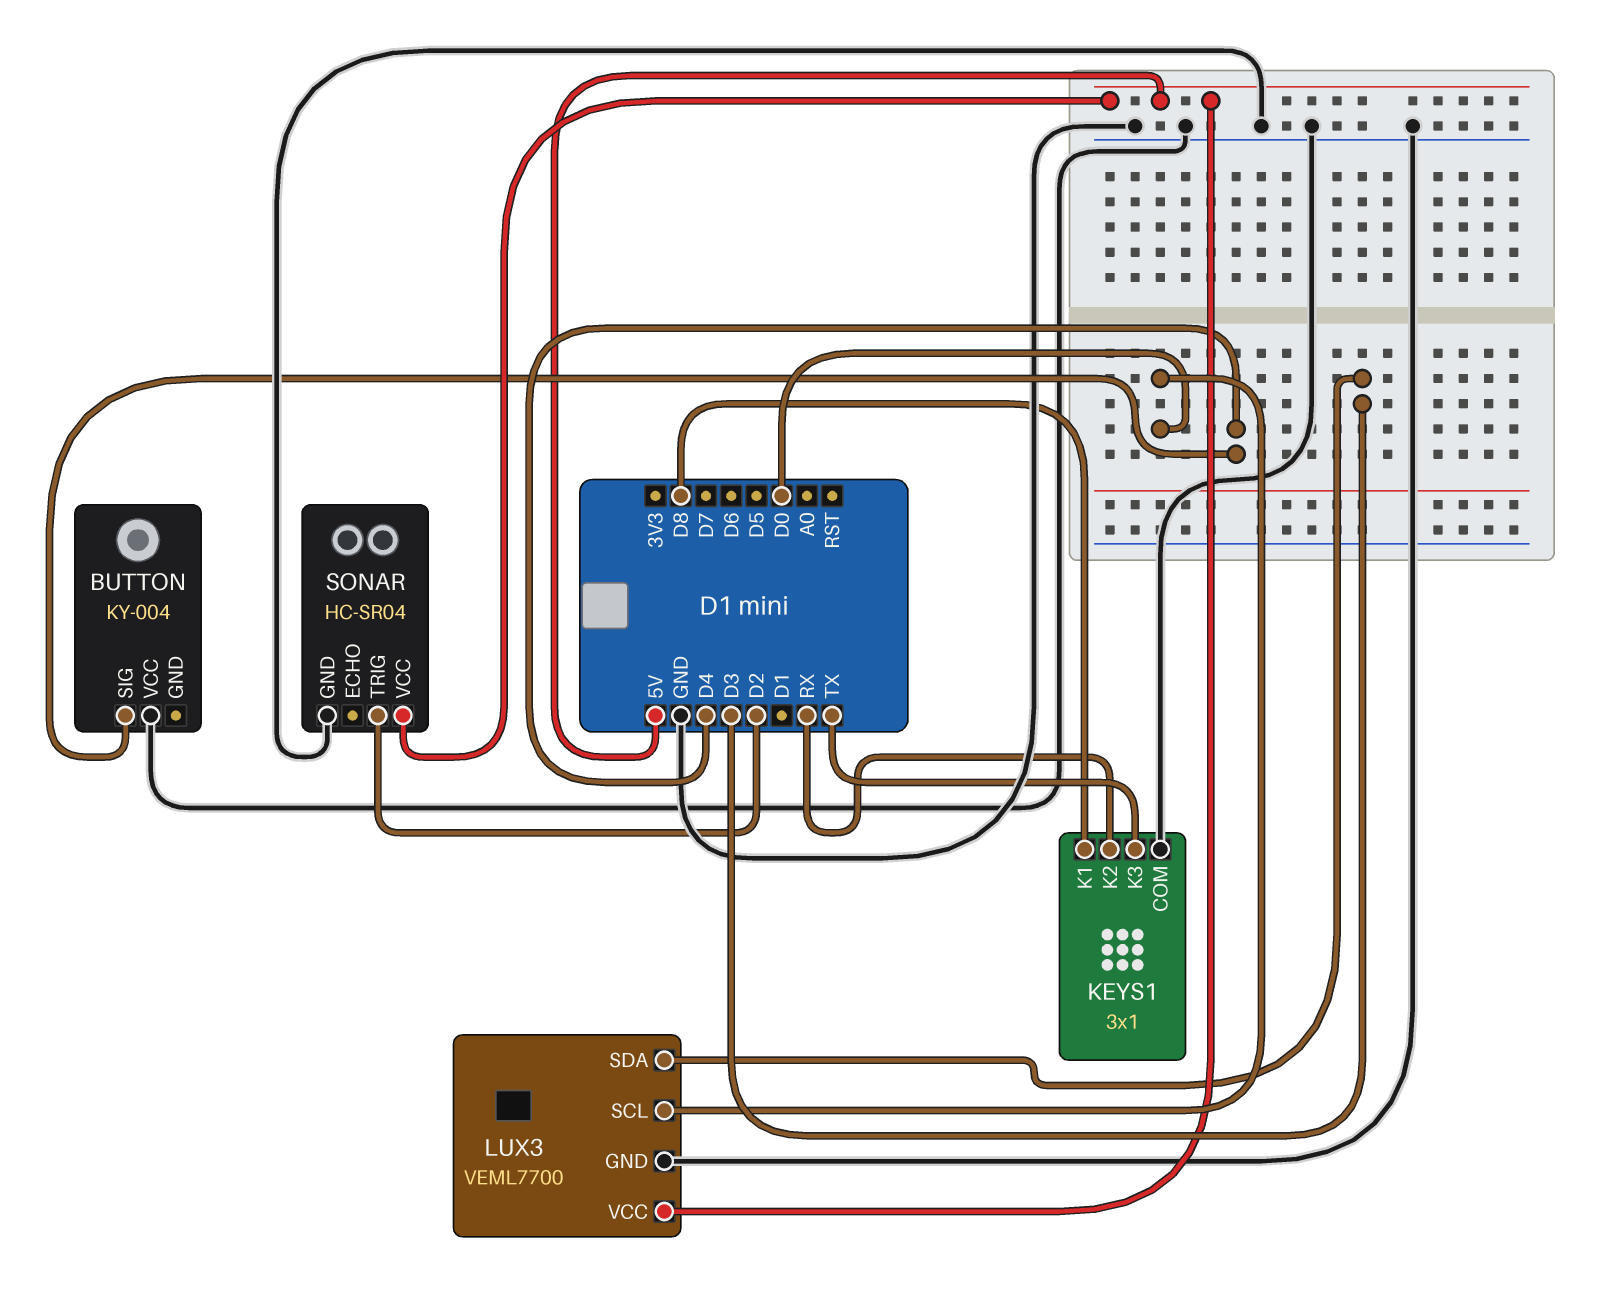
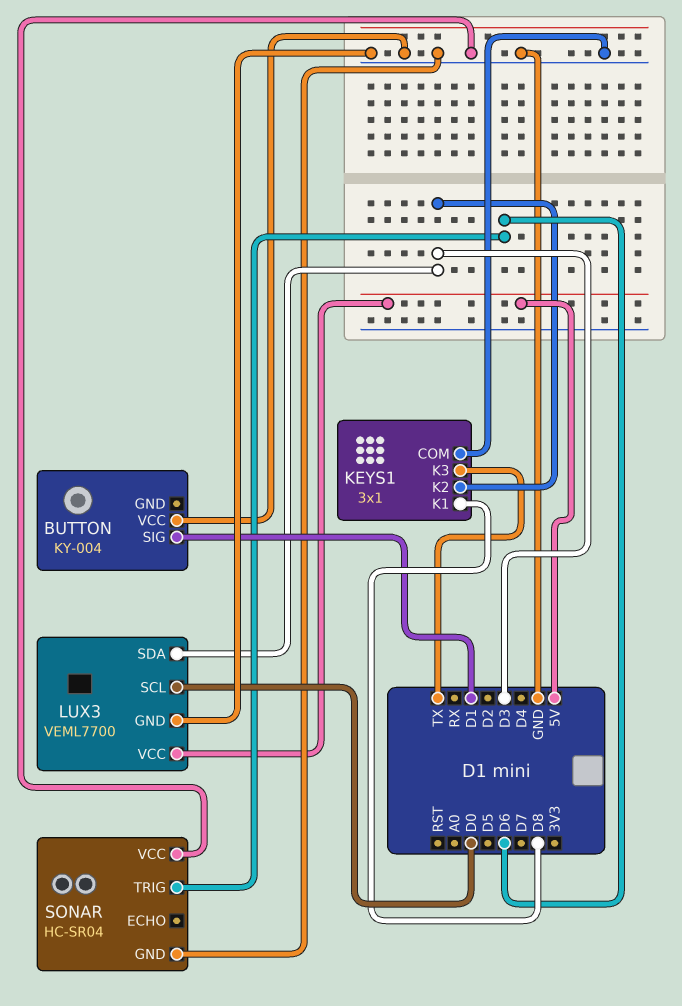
BUTTON pin SIG: D4 -> D1
KEYS1 pin K2: RX -> D3
SONAR pin TRIG: D2 -> D6
SONAR pin VCC: 5V -> GND

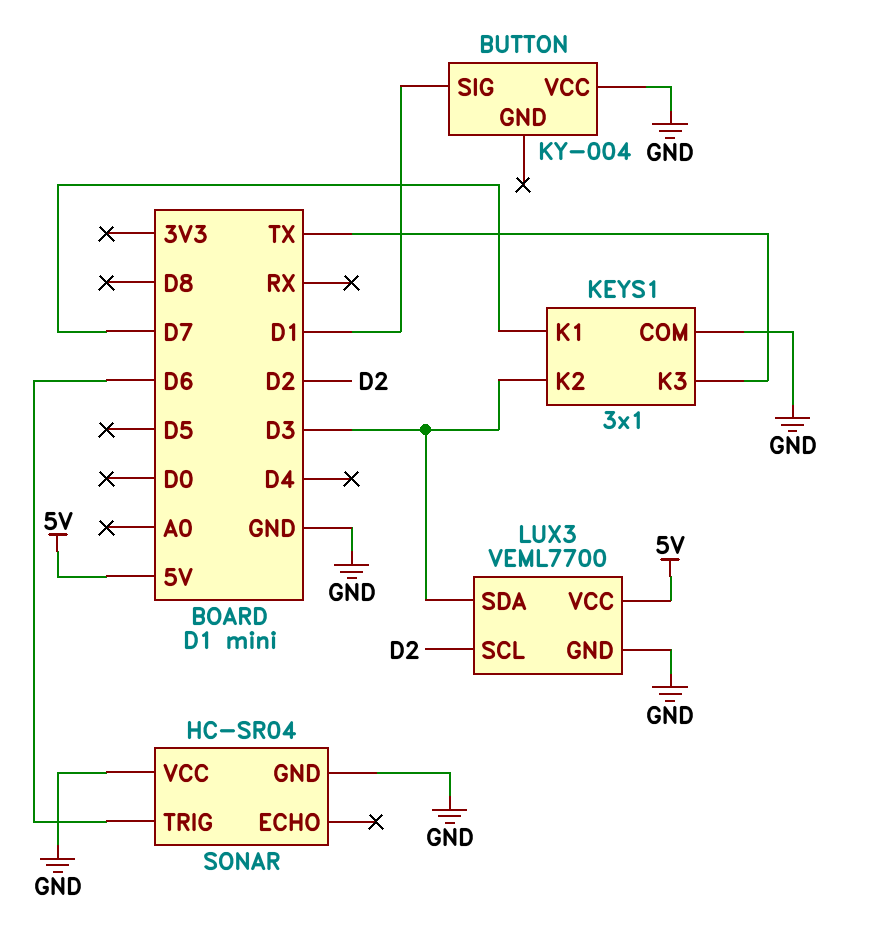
KEYS1 pin K1: D8 -> D7
LUX3 pin SCL: D0 -> D2

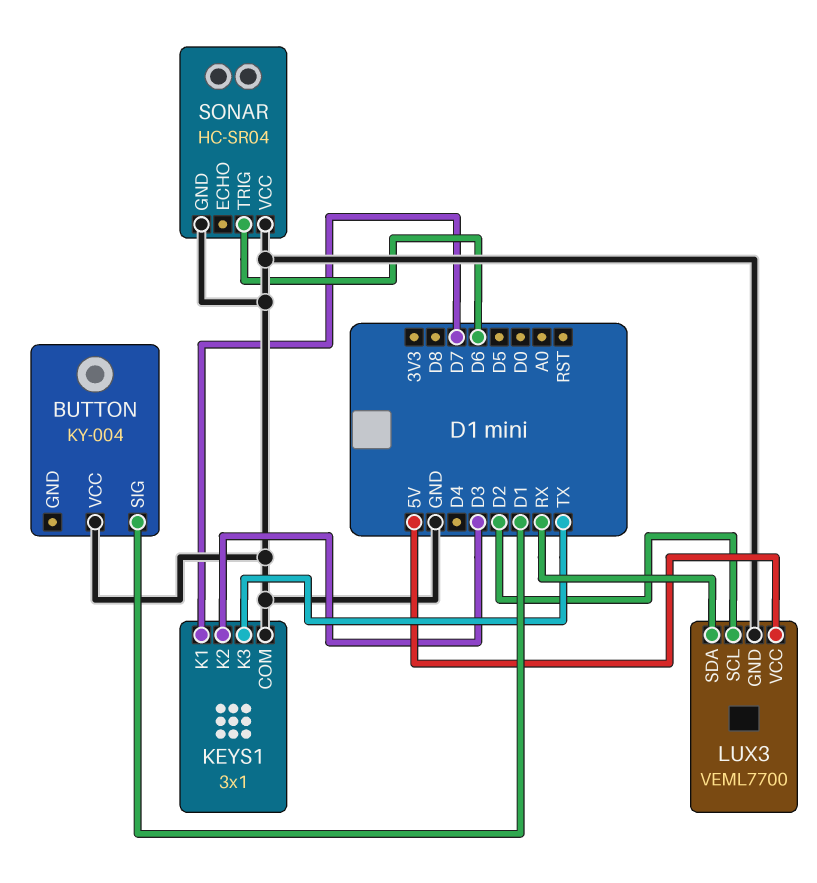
LUX3 pin SDA: D3 -> RX

